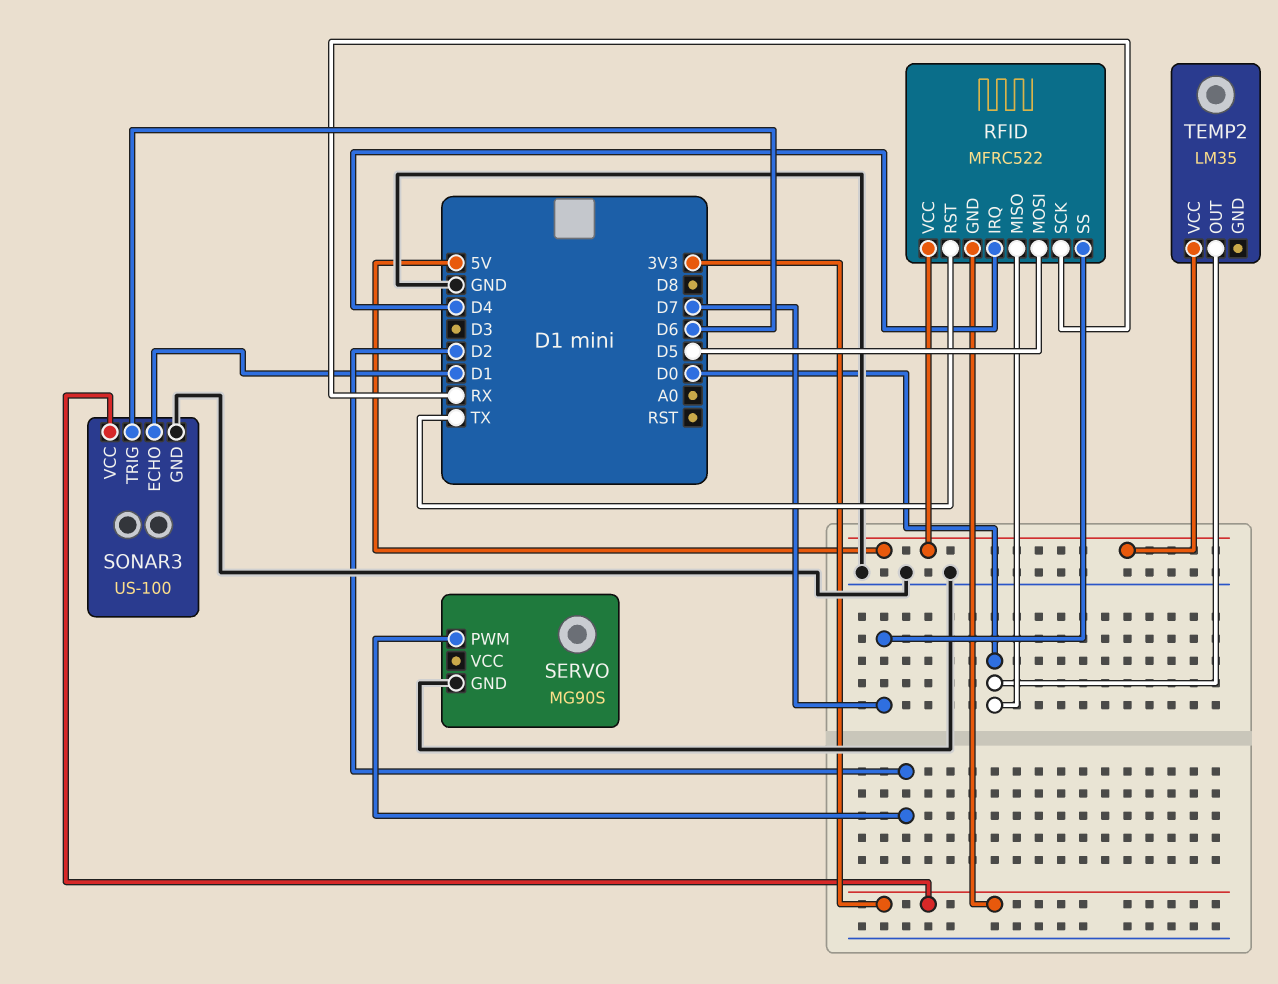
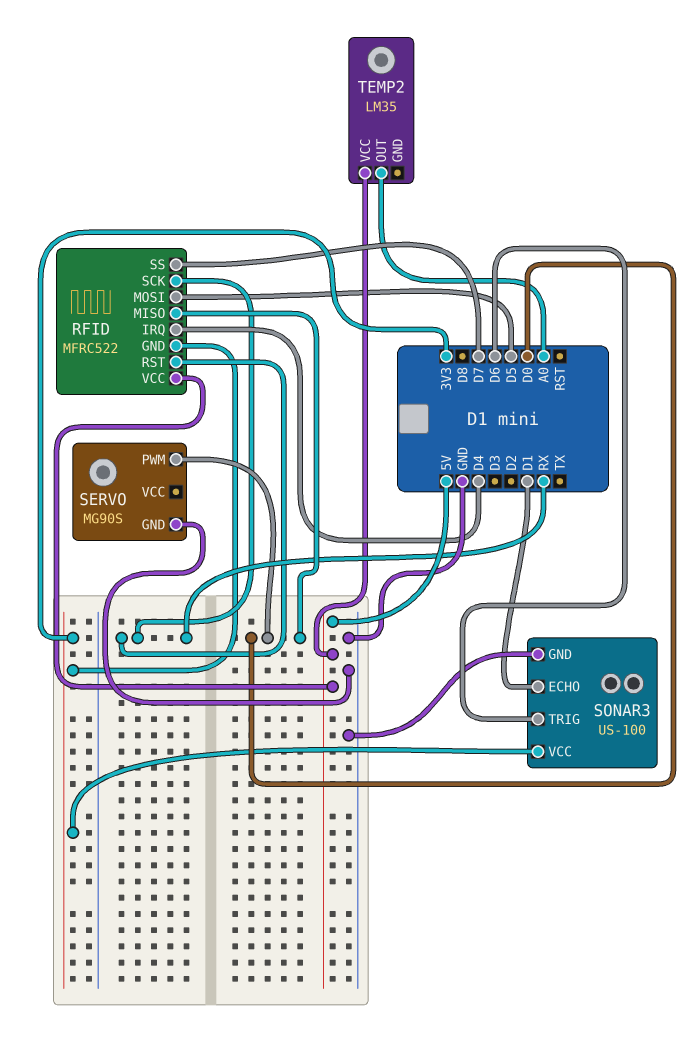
RFID pin RST: TX -> RX
SERVO pin PWM: D2 -> D0
TEMP2 pin OUT: D0 -> A0

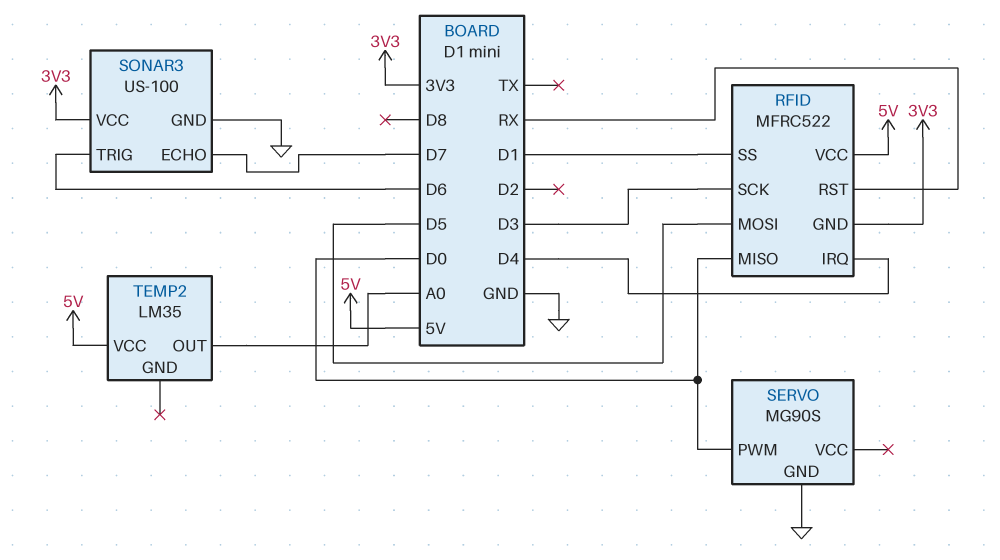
RFID pin SCK: RX -> D3
RFID pin SS: D7 -> D1
SONAR3 pin ECHO: D1 -> D7

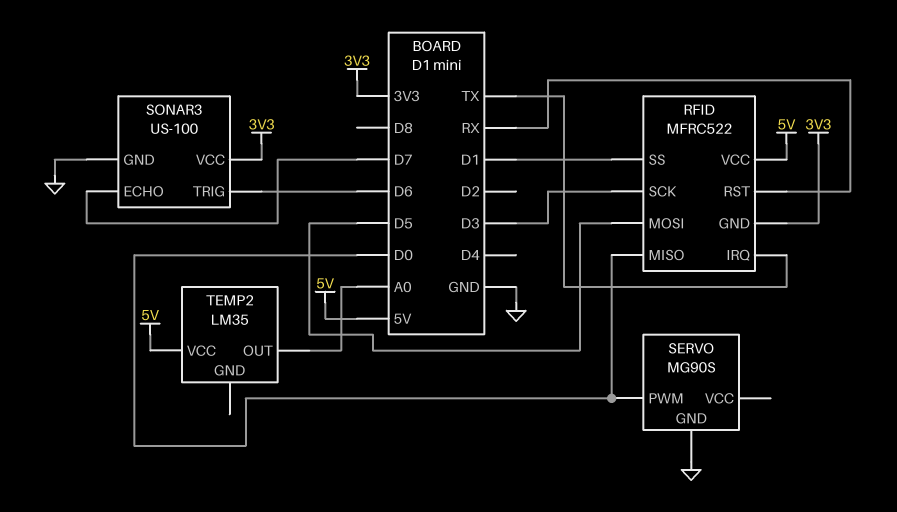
RFID pin IRQ: D4 -> TX

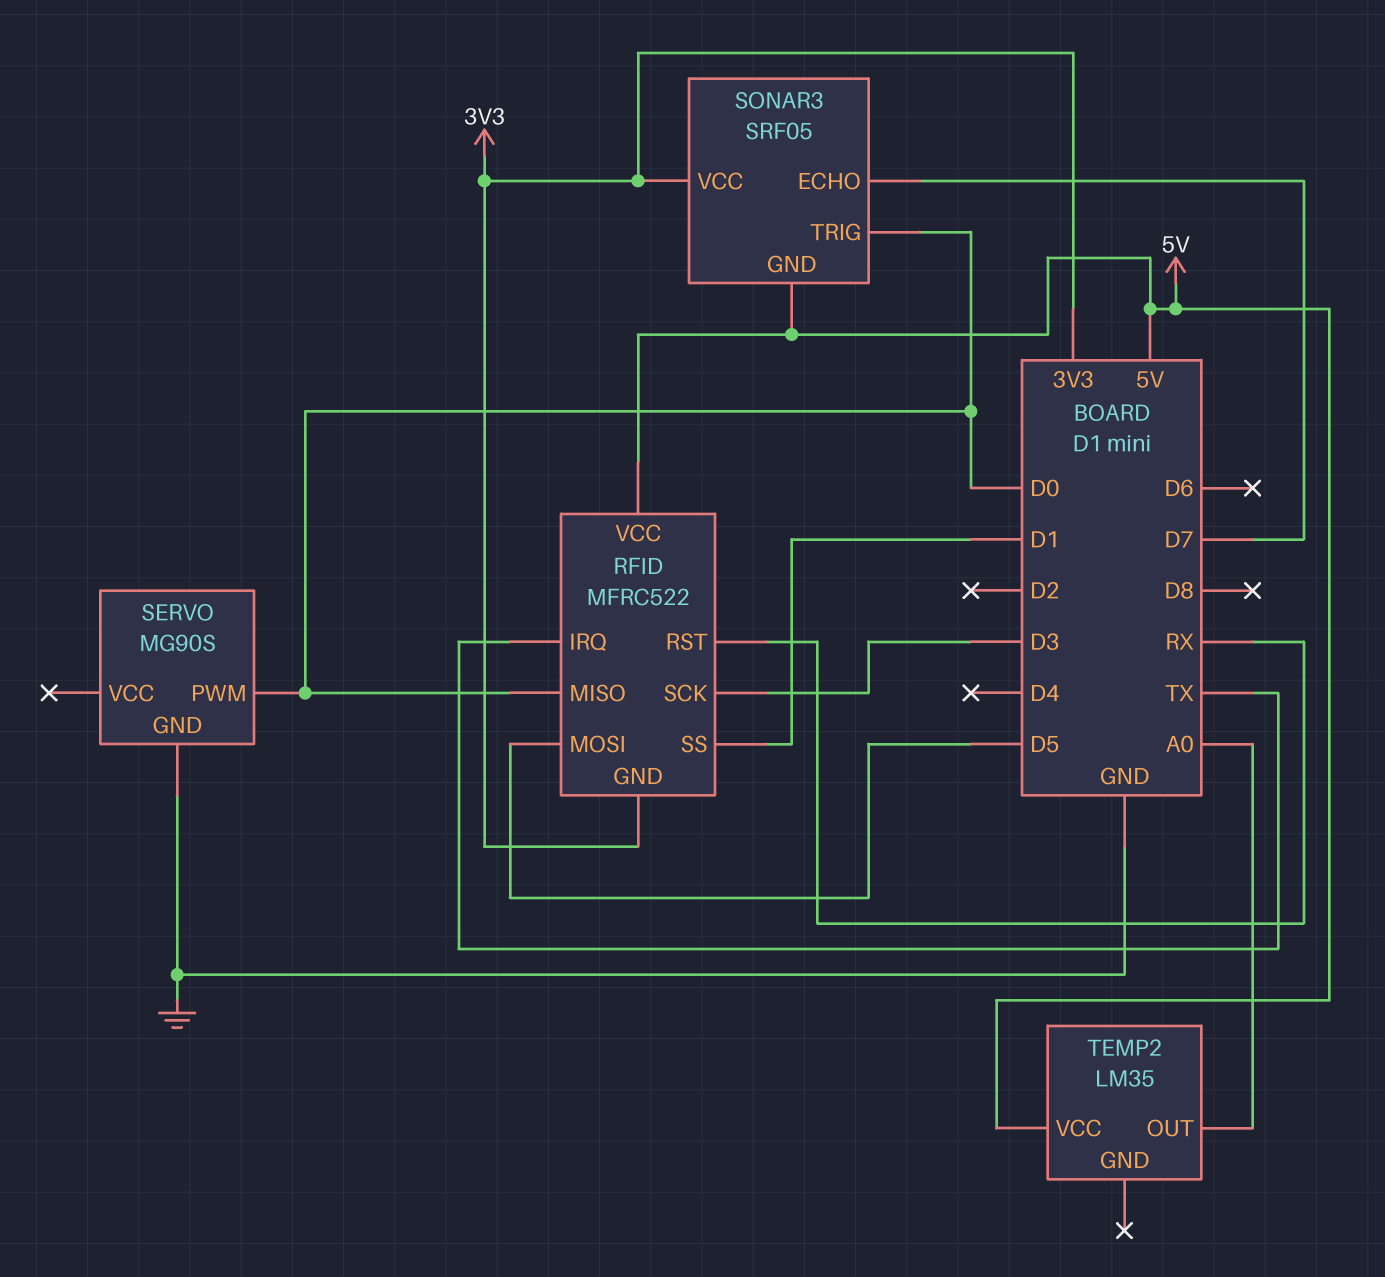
SONAR3: US-100 -> SRF05
SONAR3 pin GND: GND -> 5V
SONAR3 pin TRIG: D6 -> D0

